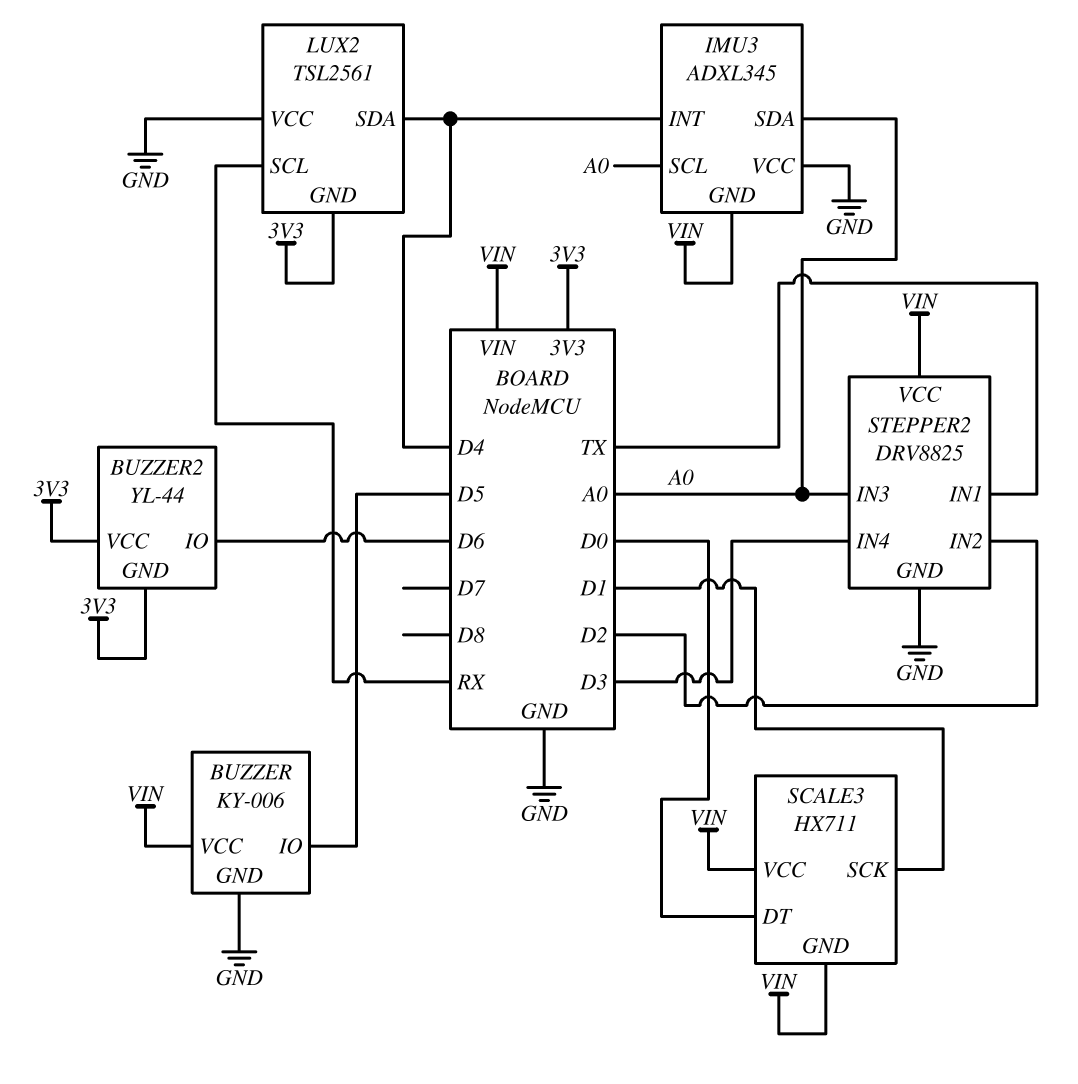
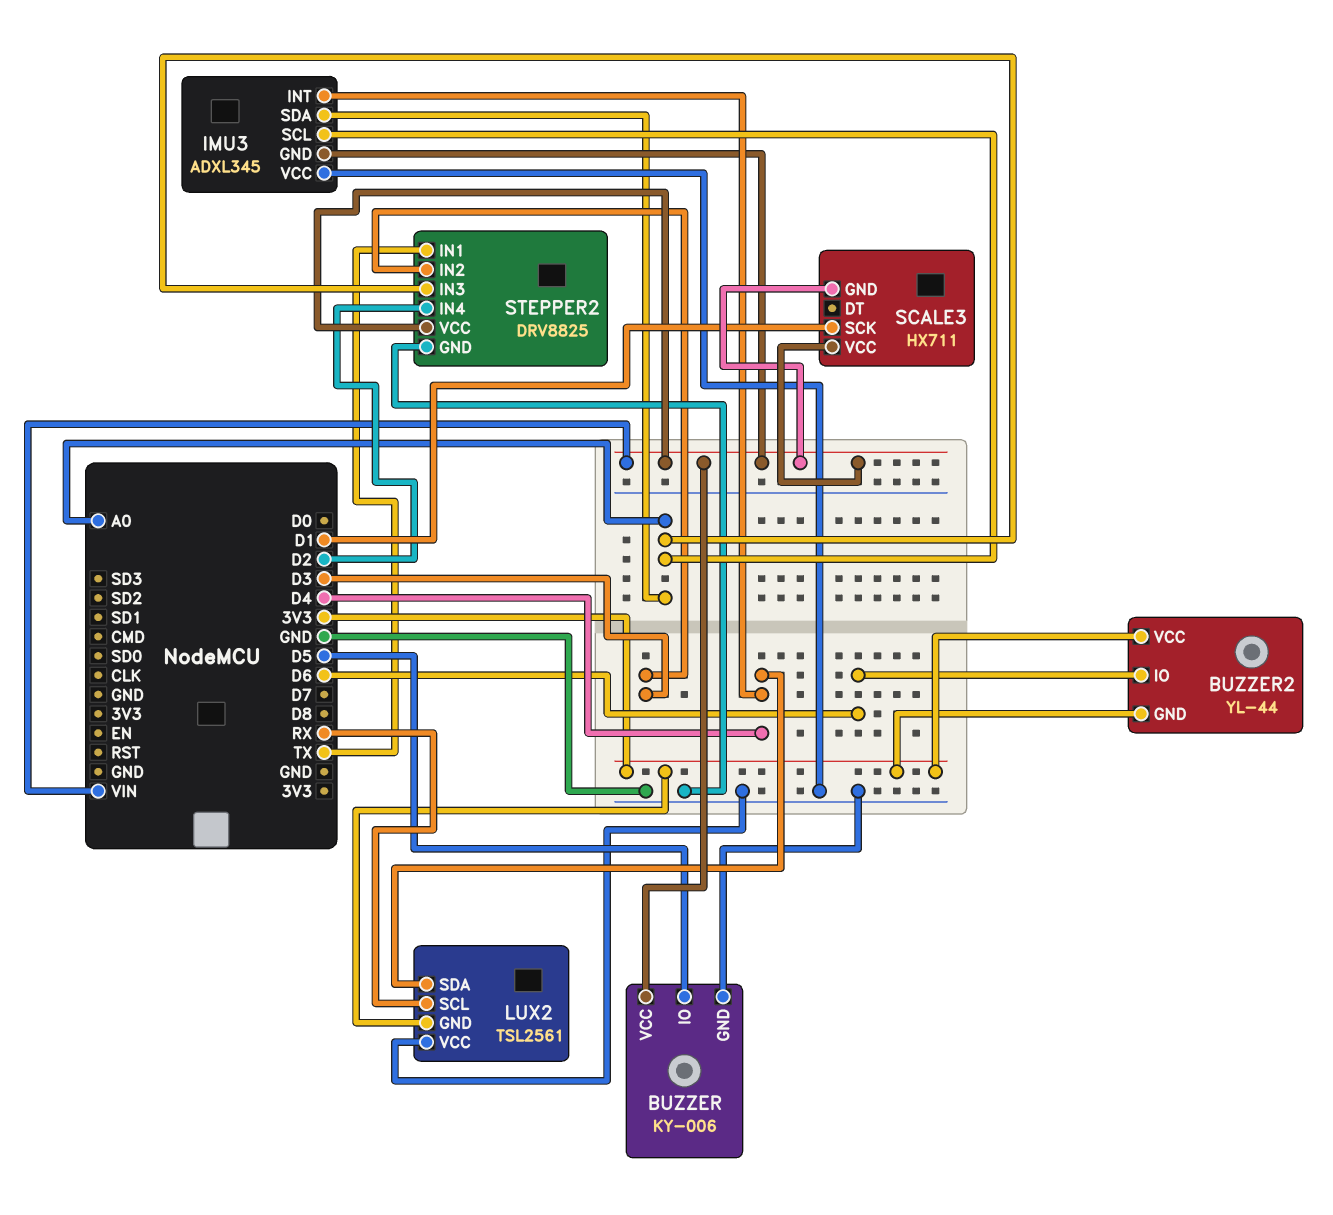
SCALE3 pin DT: D0 -> none
STEPPER2 pin IN2: D2 -> D3
STEPPER2 pin IN4: D3 -> D2

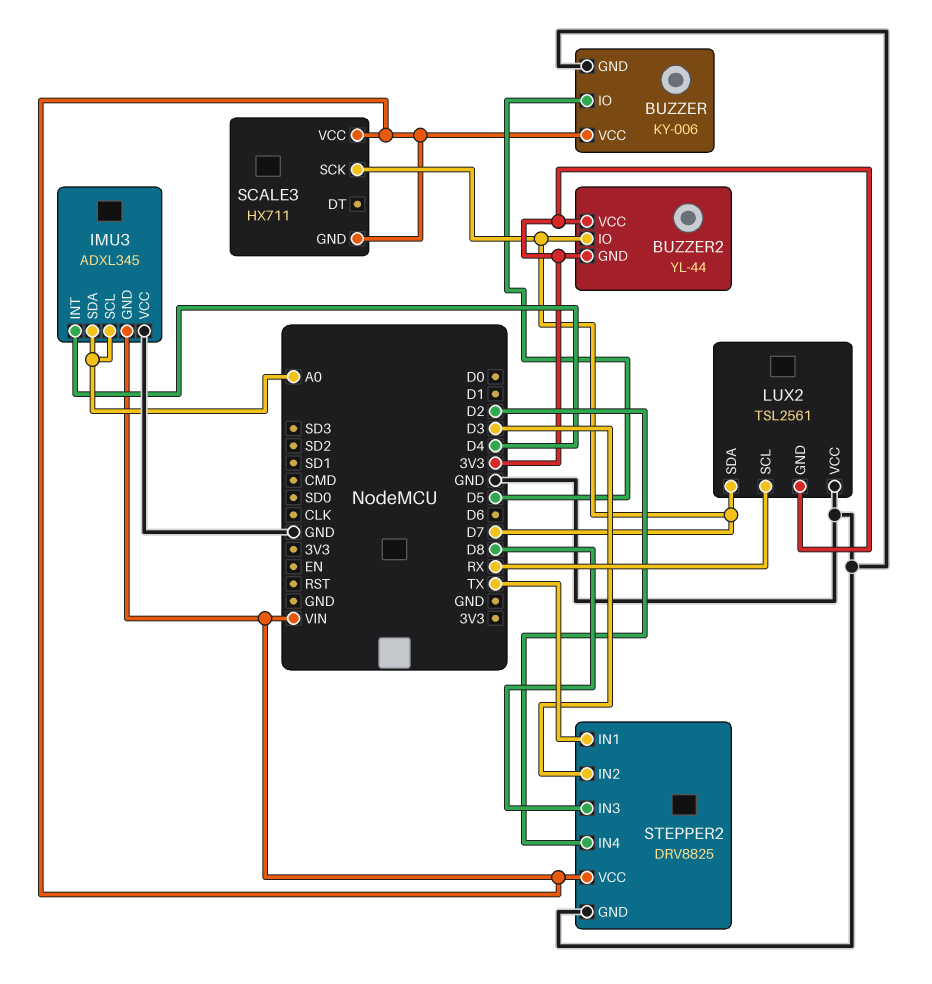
BUZZER2 pin IO: D6 -> D7
LUX2 pin SDA: D4 -> D7
SCALE3 pin SCK: D1 -> D7
STEPPER2 pin IN3: A0 -> D8

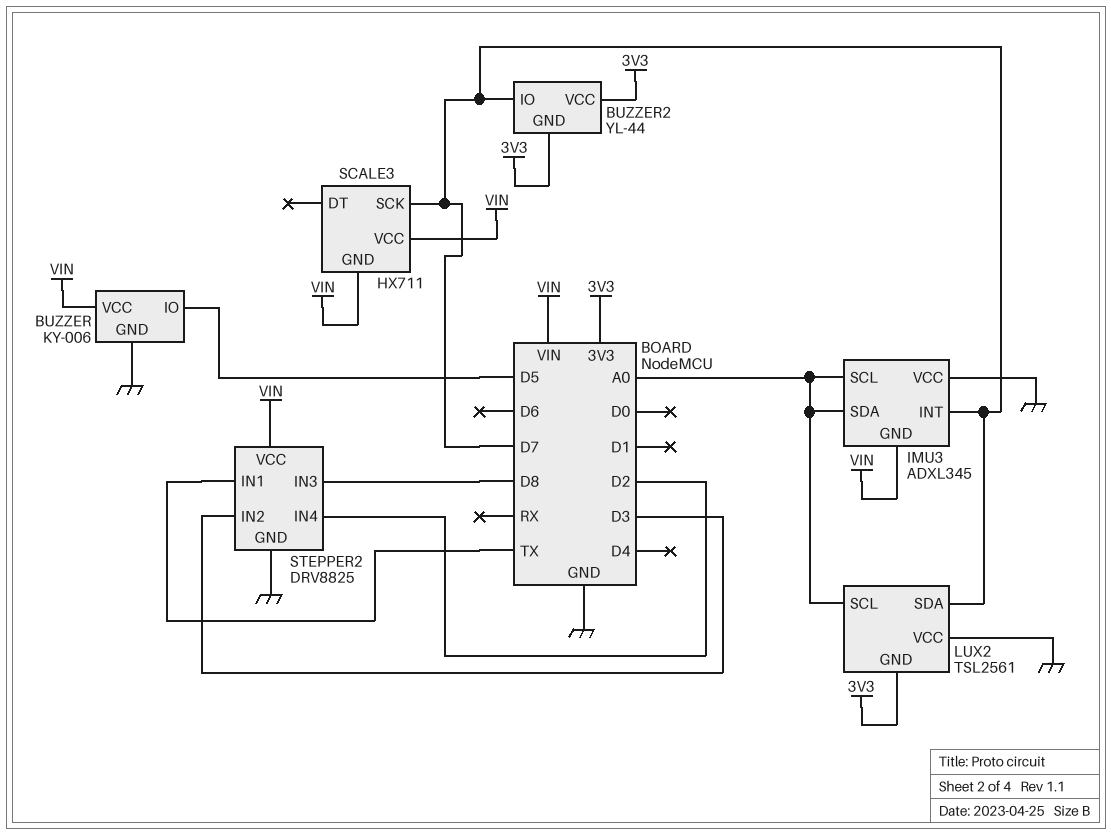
IMU3 pin INT: D4 -> D7
LUX2 pin SCL: RX -> A0

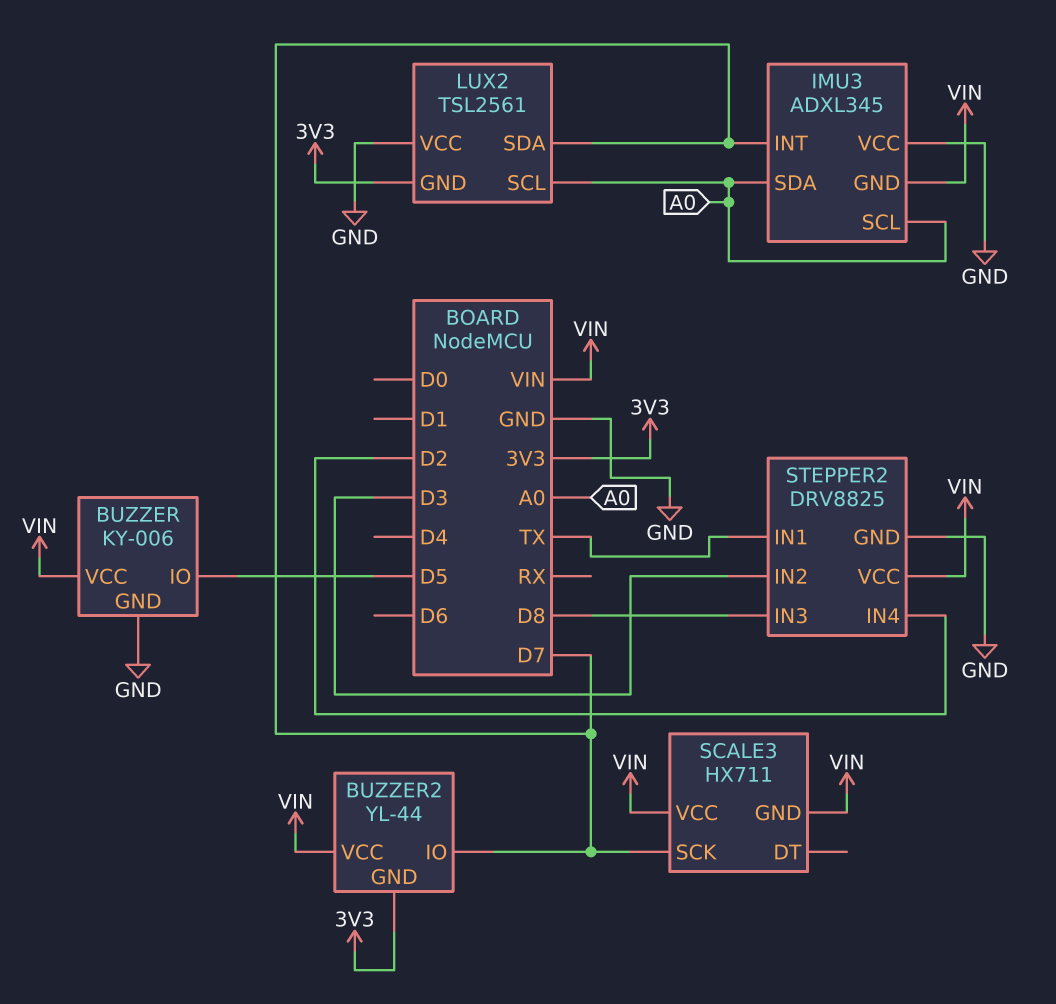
BUZZER2 pin VCC: 3V3 -> VIN

